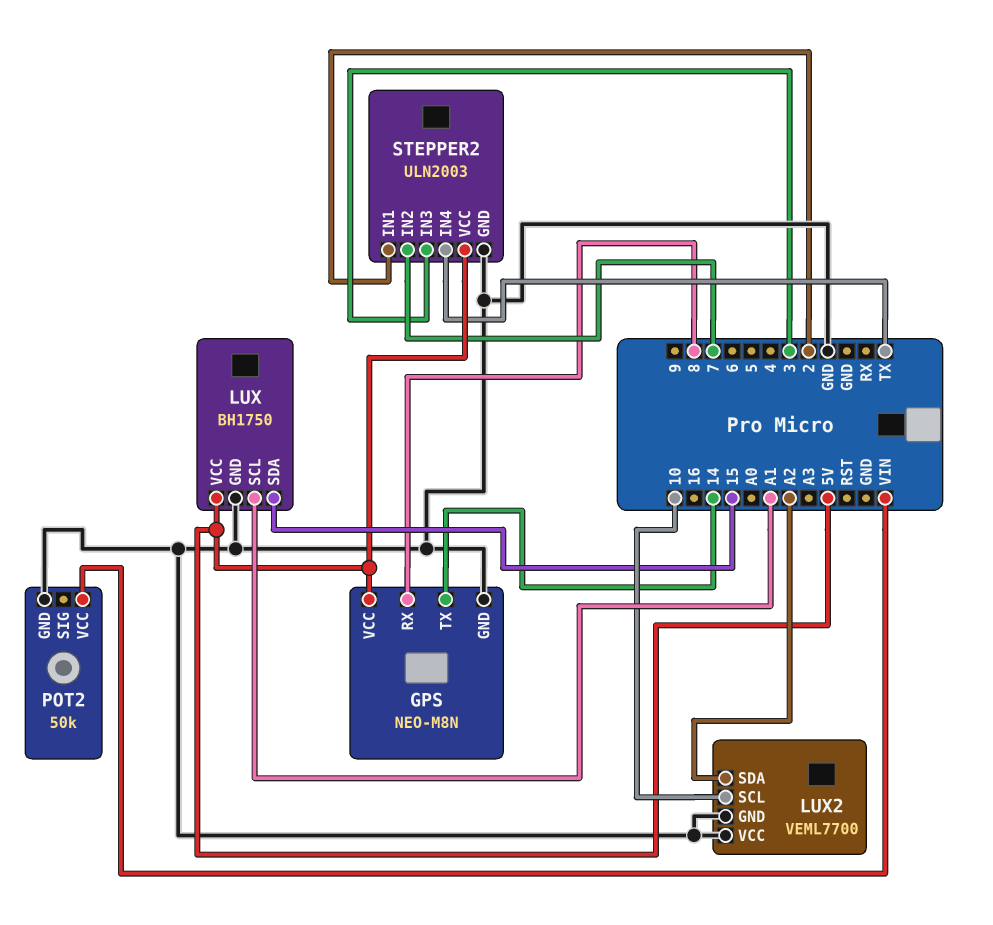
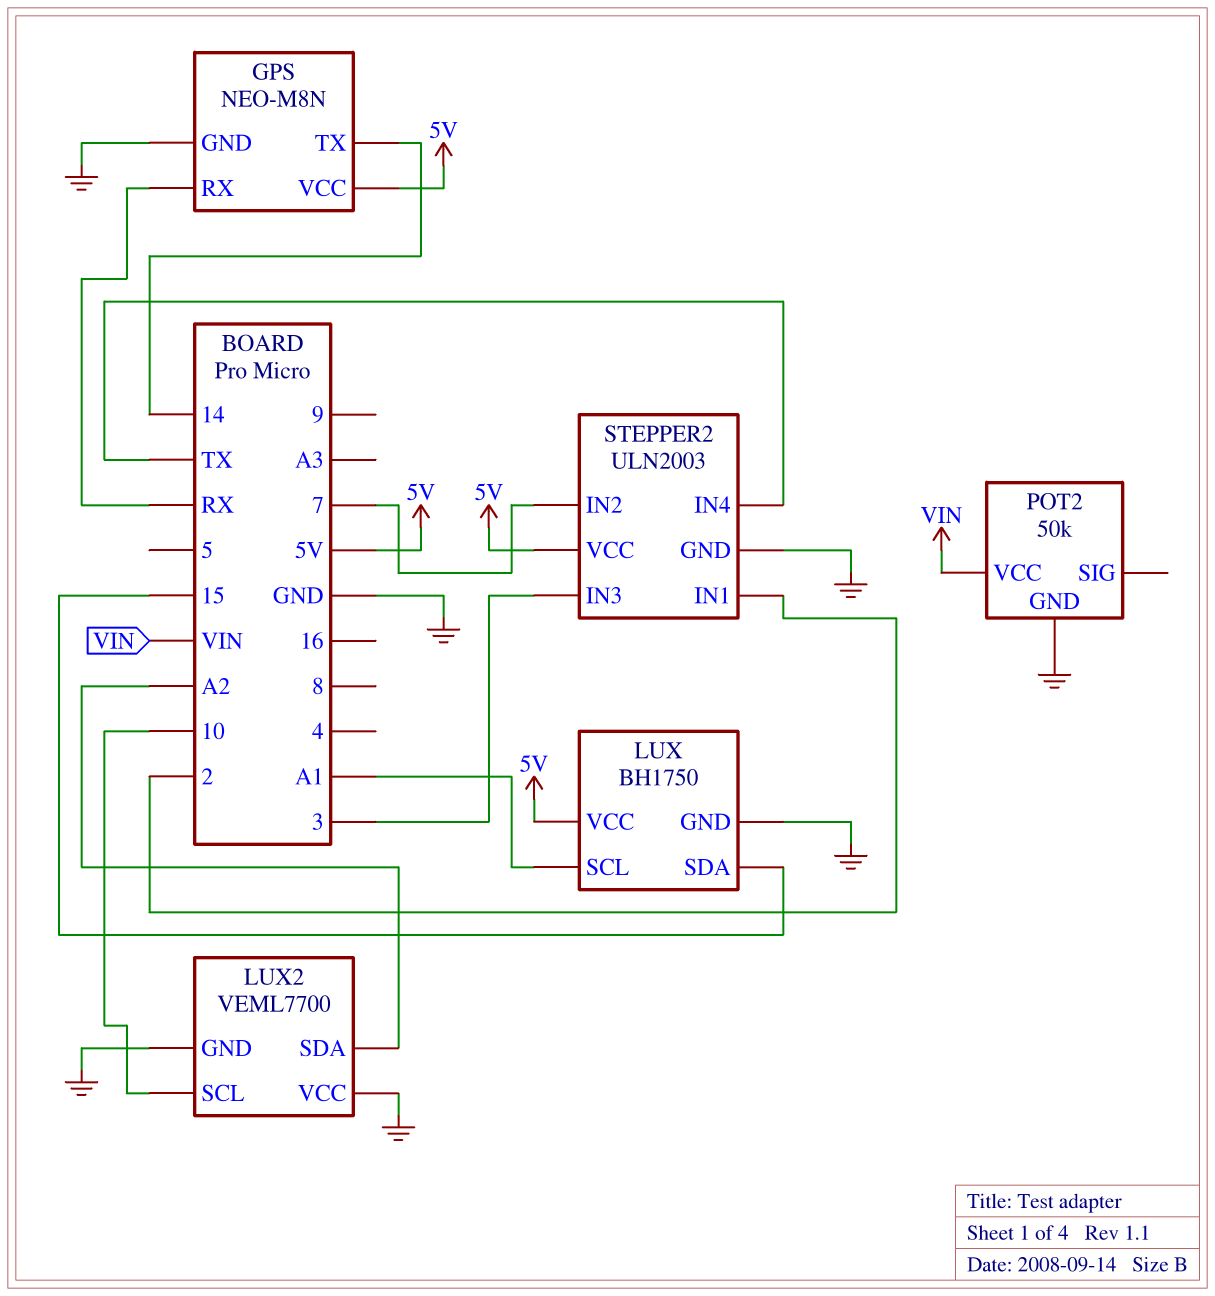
GPS pin RX: 8 -> RX

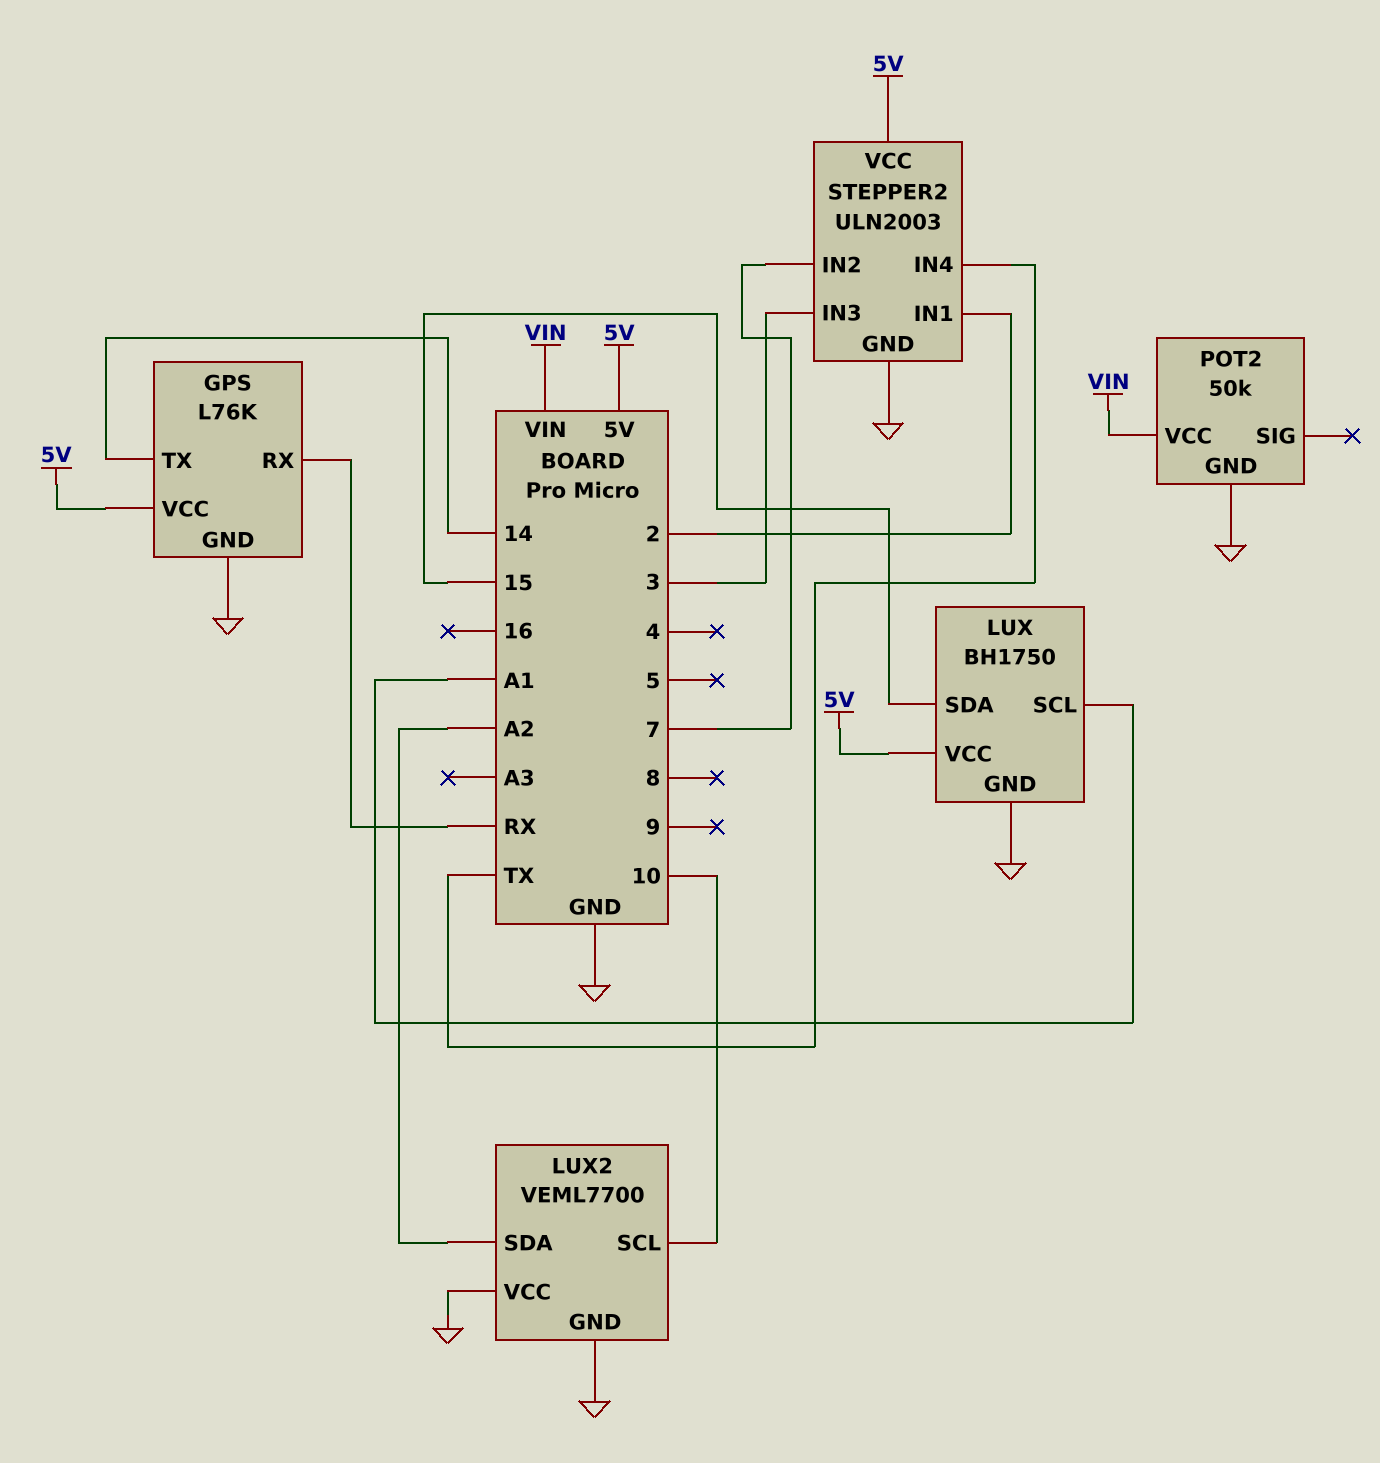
GPS: NEO-M8N -> L76K

